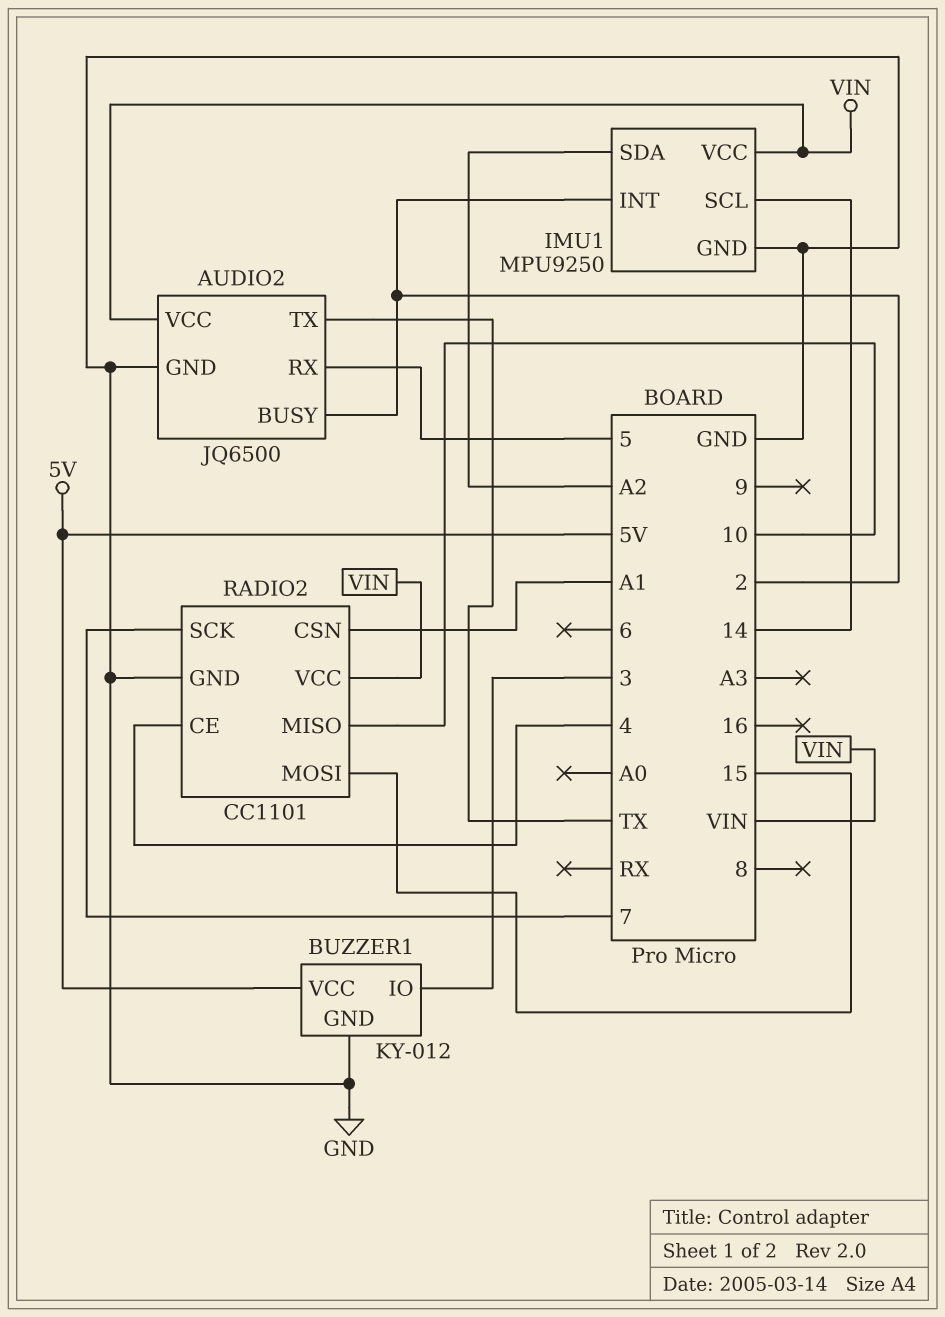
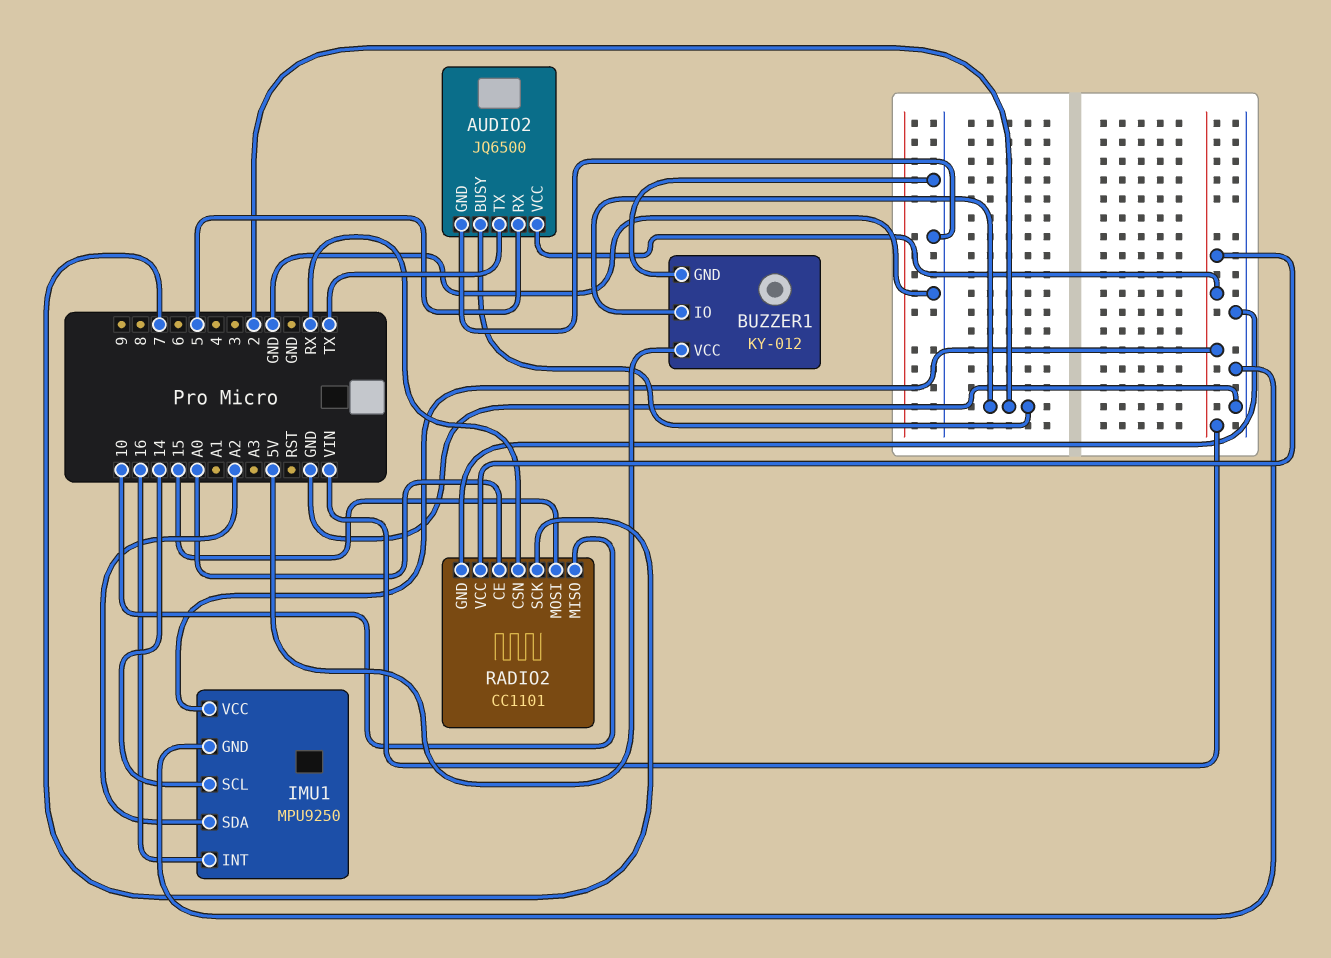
BUZZER1 pin IO: 3 -> 2
IMU1 pin INT: 2 -> 16
RADIO2 pin CE: 4 -> A0
RADIO2 pin CSN: A1 -> RX

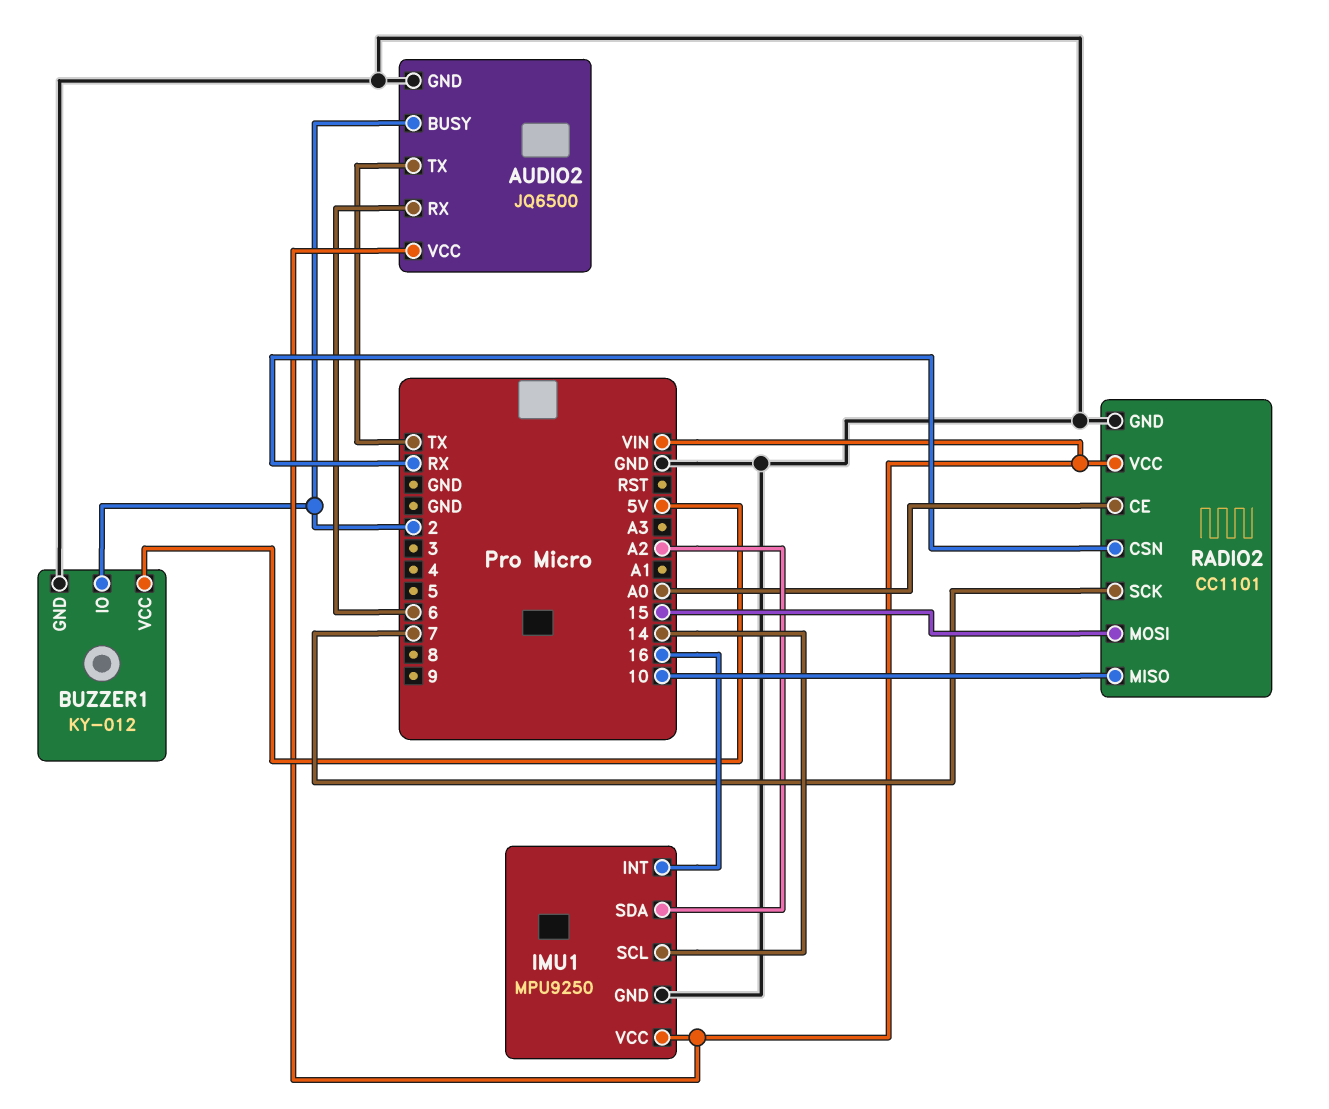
AUDIO2 pin RX: 5 -> 6

